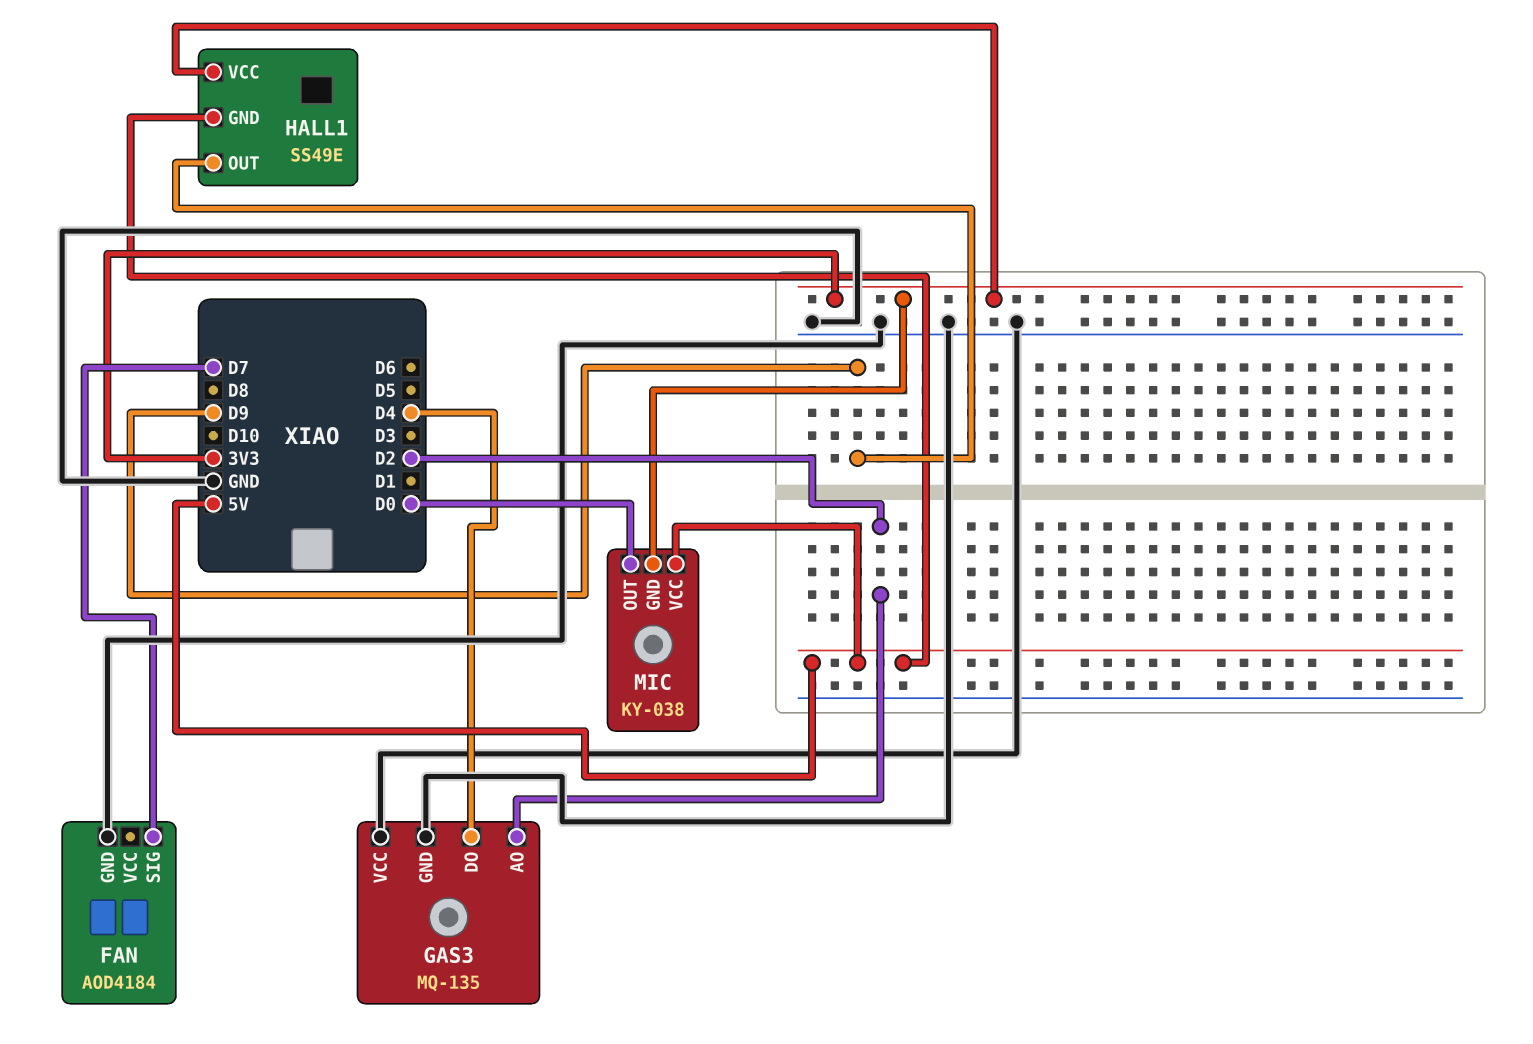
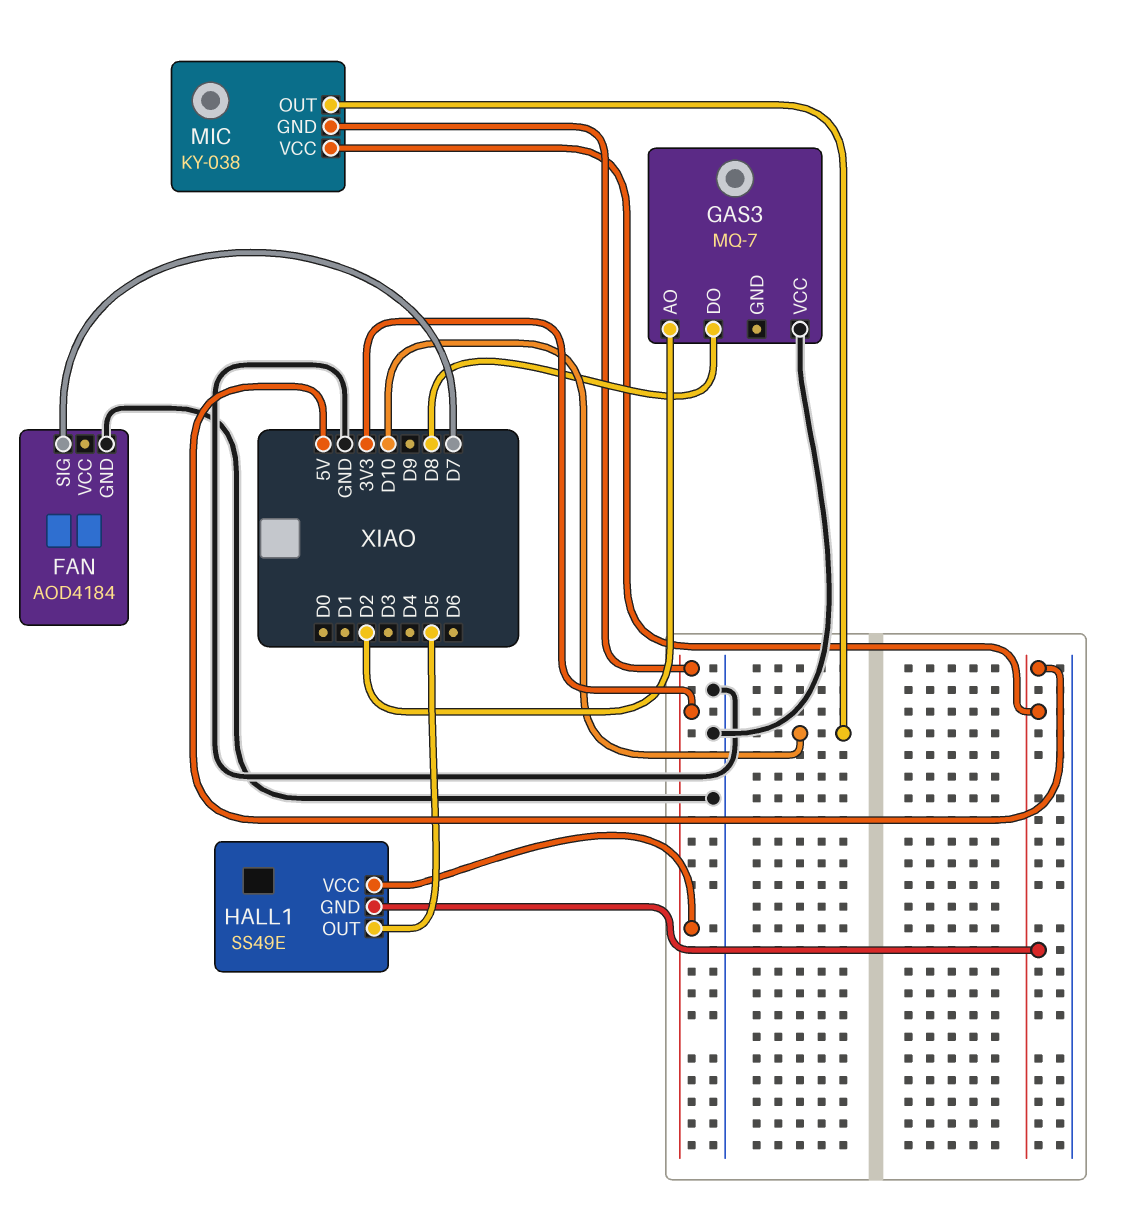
GAS3: MQ-135 -> MQ-7
GAS3 pin DO: D4 -> D8
GAS3 pin GND: GND -> none
HALL1 pin OUT: D9 -> D5
MIC pin OUT: D0 -> D10

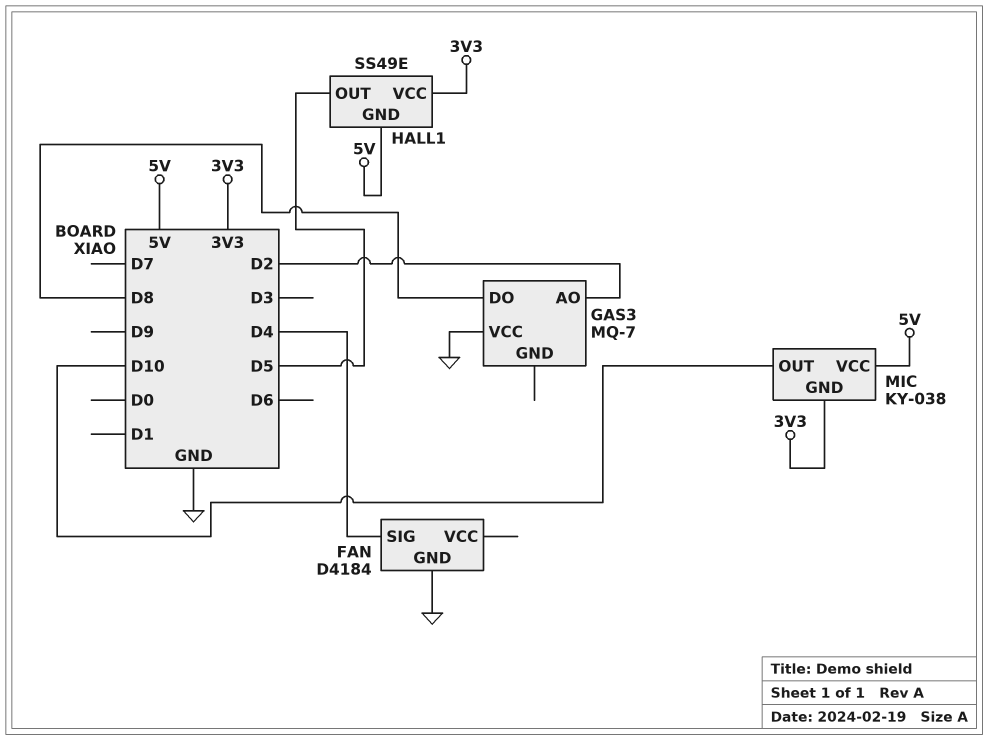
FAN: AOD4184 -> D4184
FAN pin SIG: D7 -> D4

